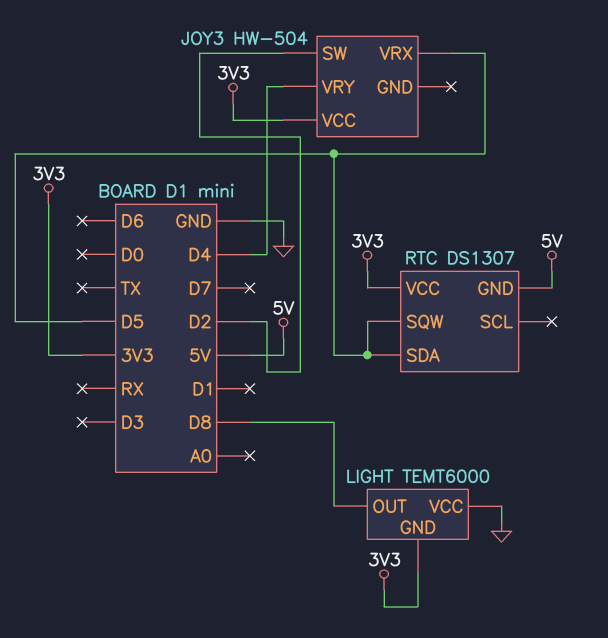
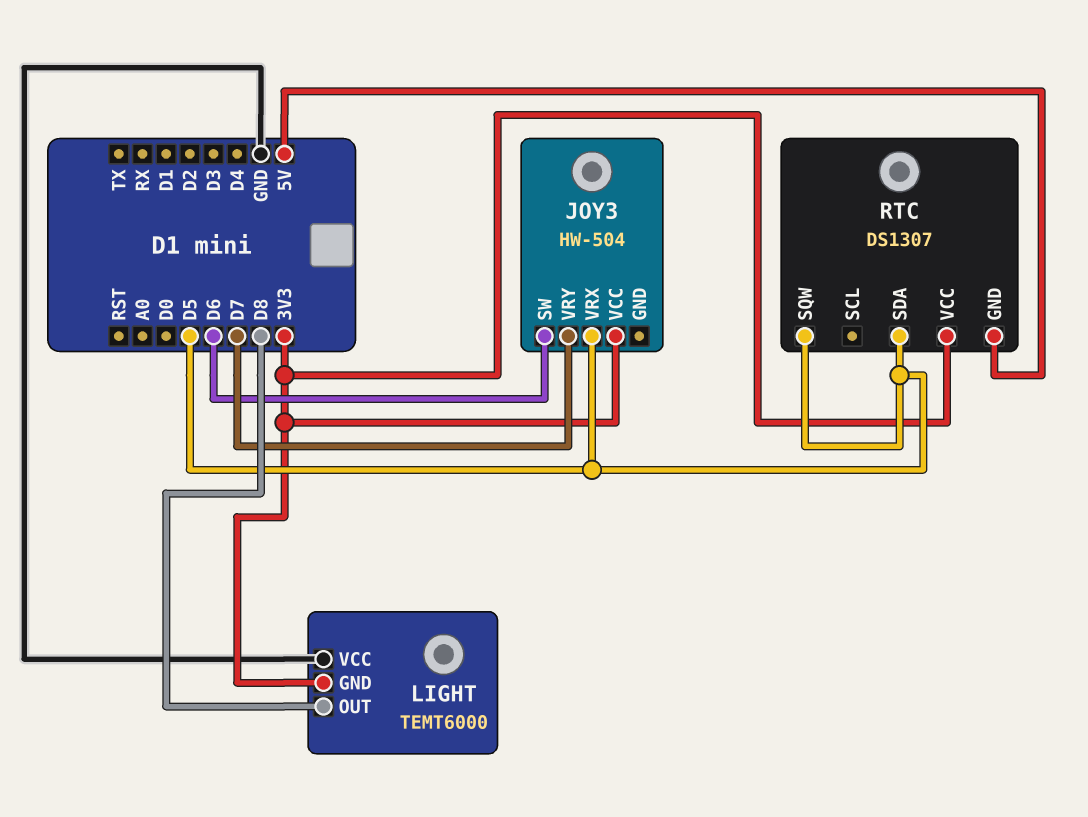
JOY3 pin SW: D2 -> D6
JOY3 pin VRY: D4 -> D7

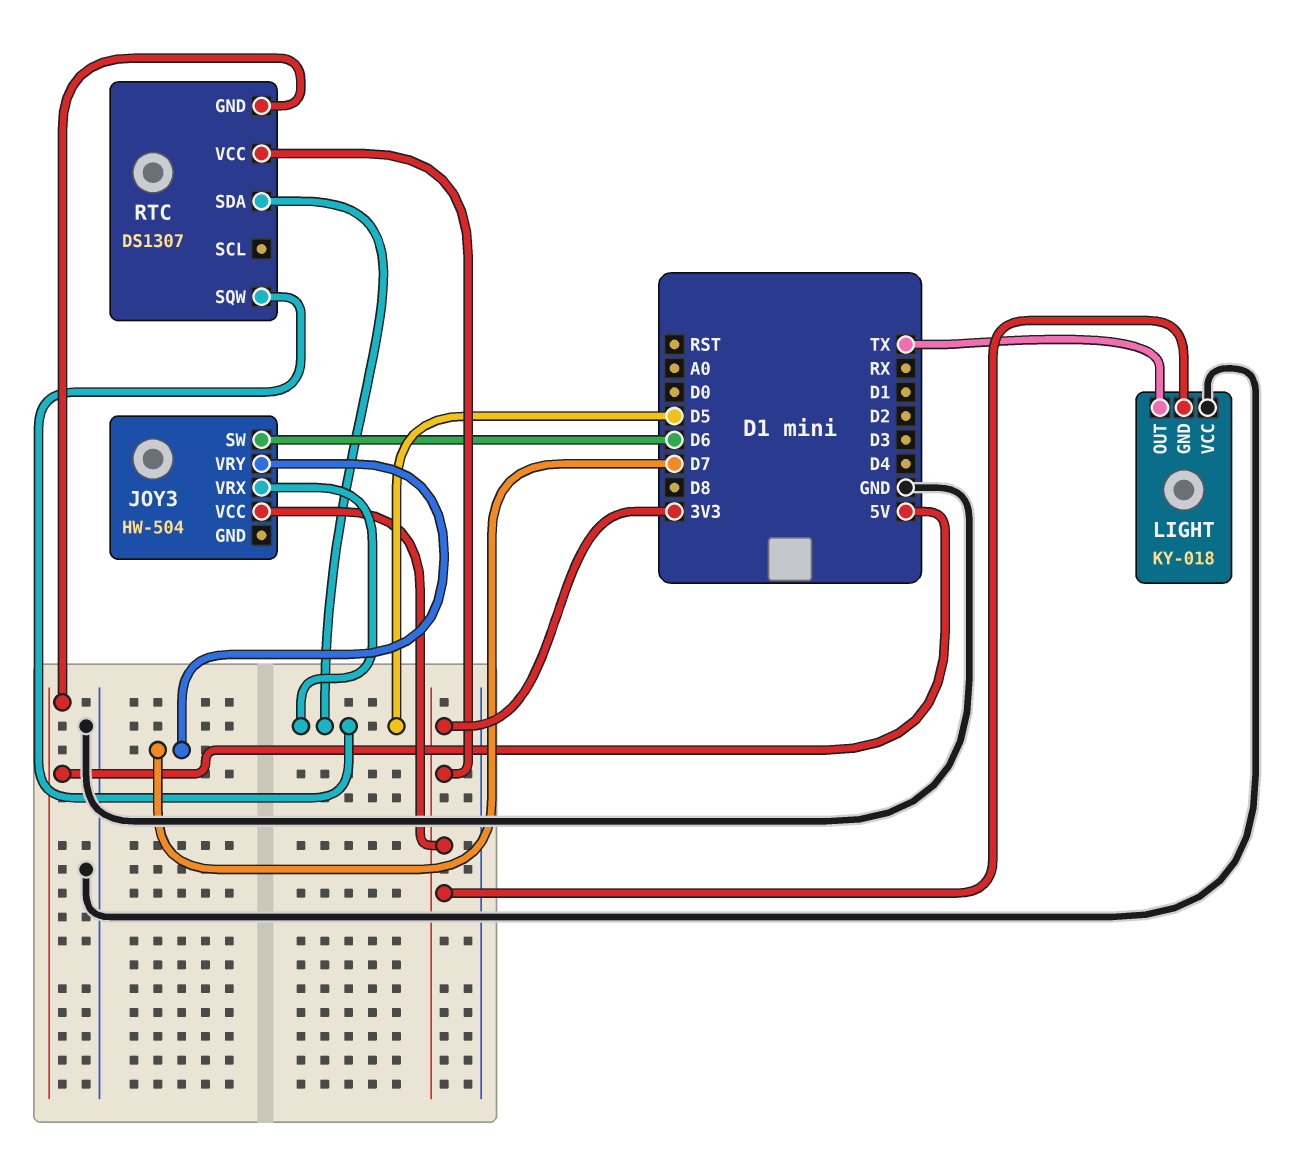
LIGHT: TEMT6000 -> KY-018
LIGHT pin OUT: D8 -> TX

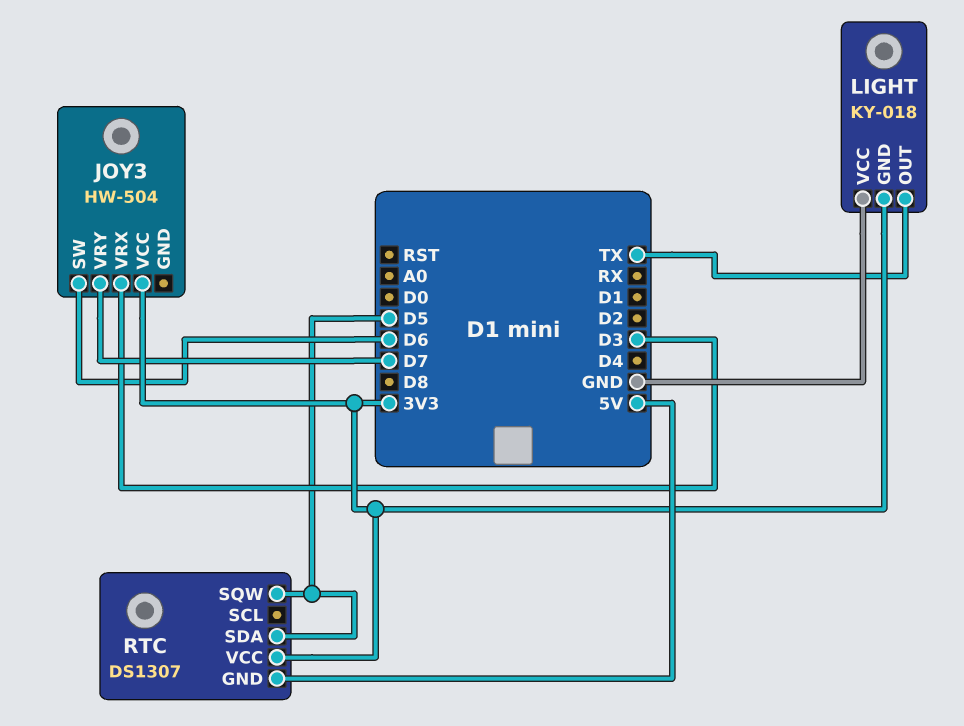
JOY3 pin VRX: D5 -> D3

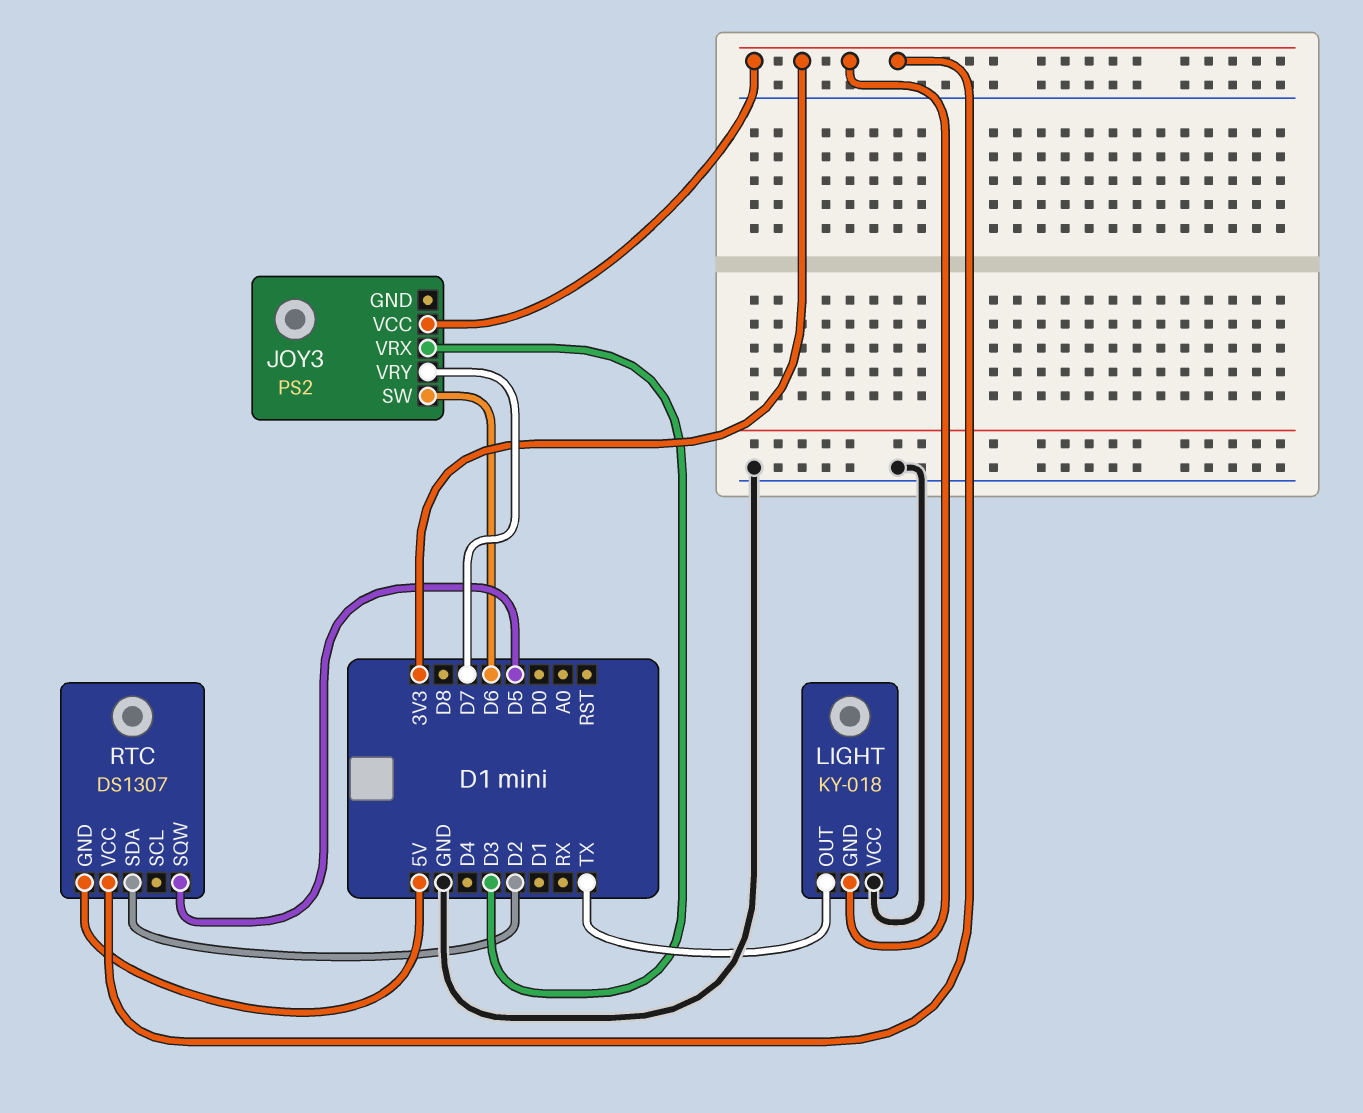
JOY3: HW-504 -> PS2
RTC pin SDA: D5 -> D2

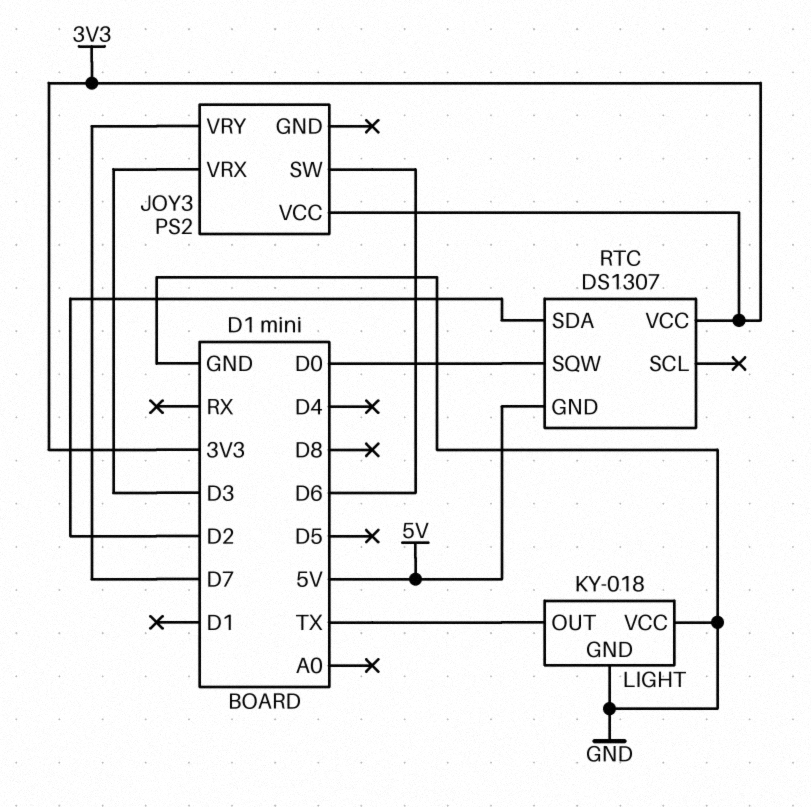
LIGHT pin GND: 3V3 -> GND
RTC pin SQW: D5 -> D0

